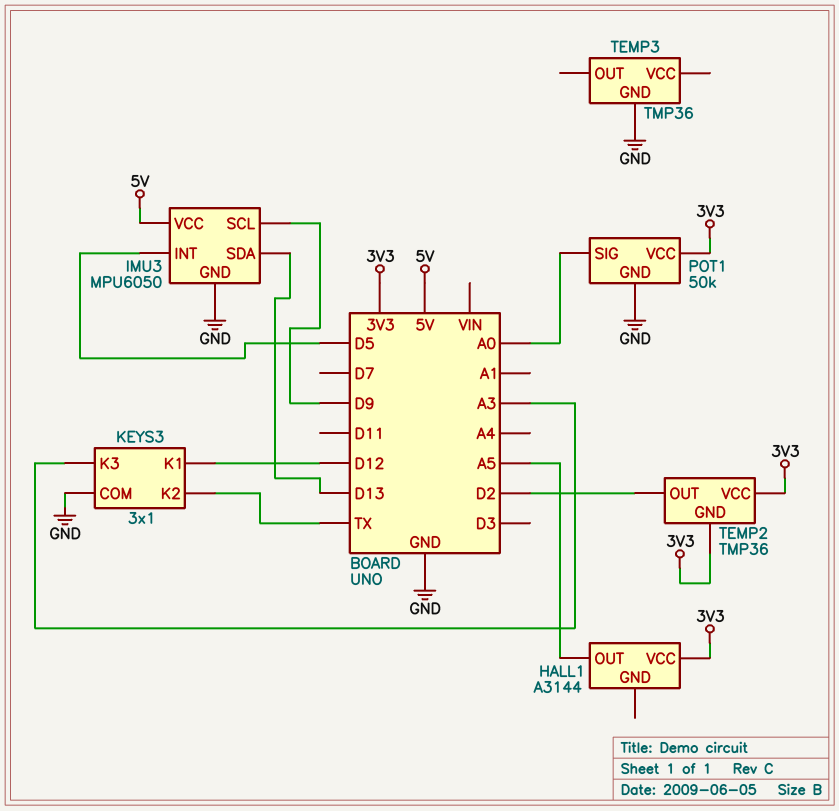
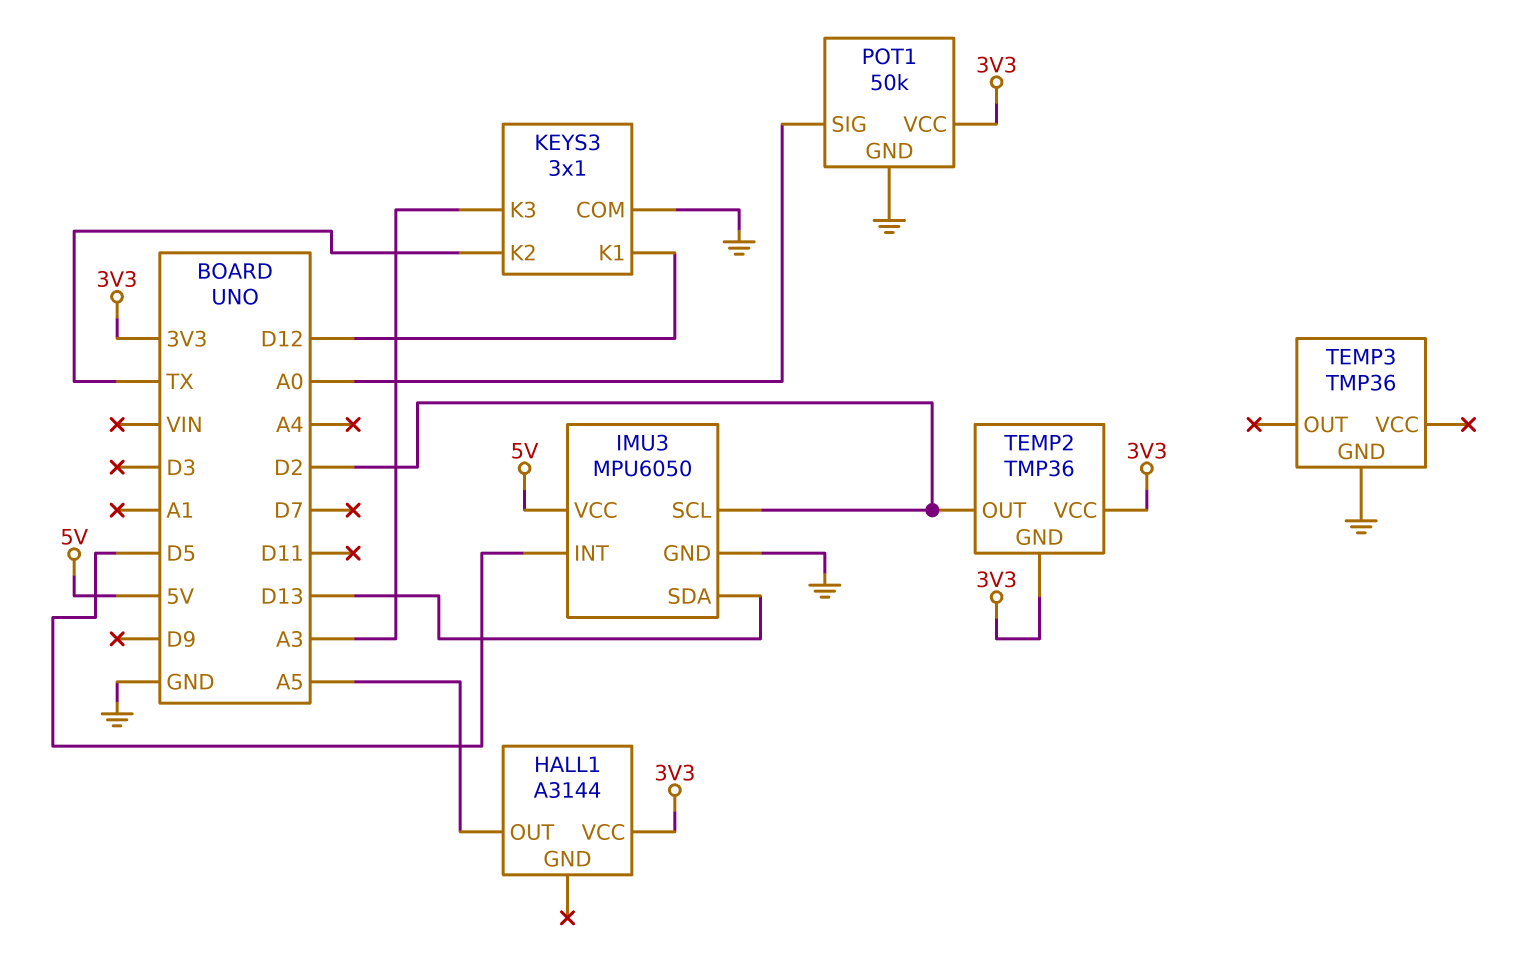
IMU3 pin SCL: D9 -> D2

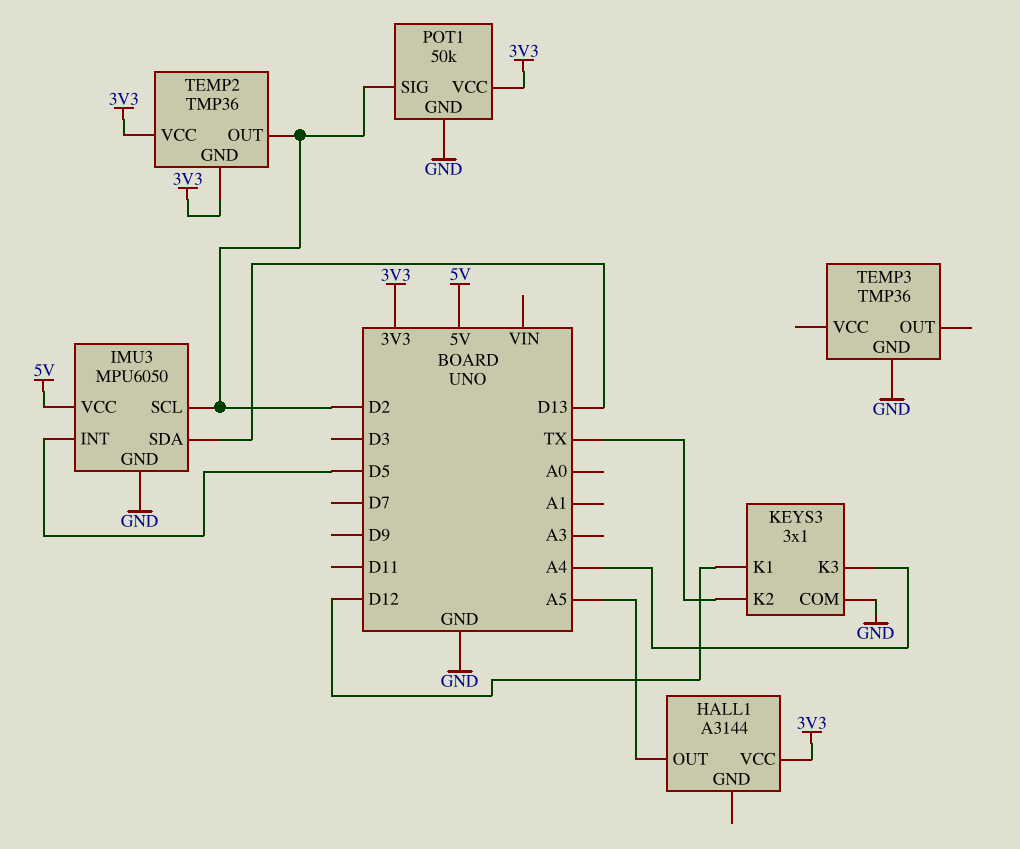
KEYS3 pin K3: A3 -> A4
POT1 pin SIG: A0 -> D2

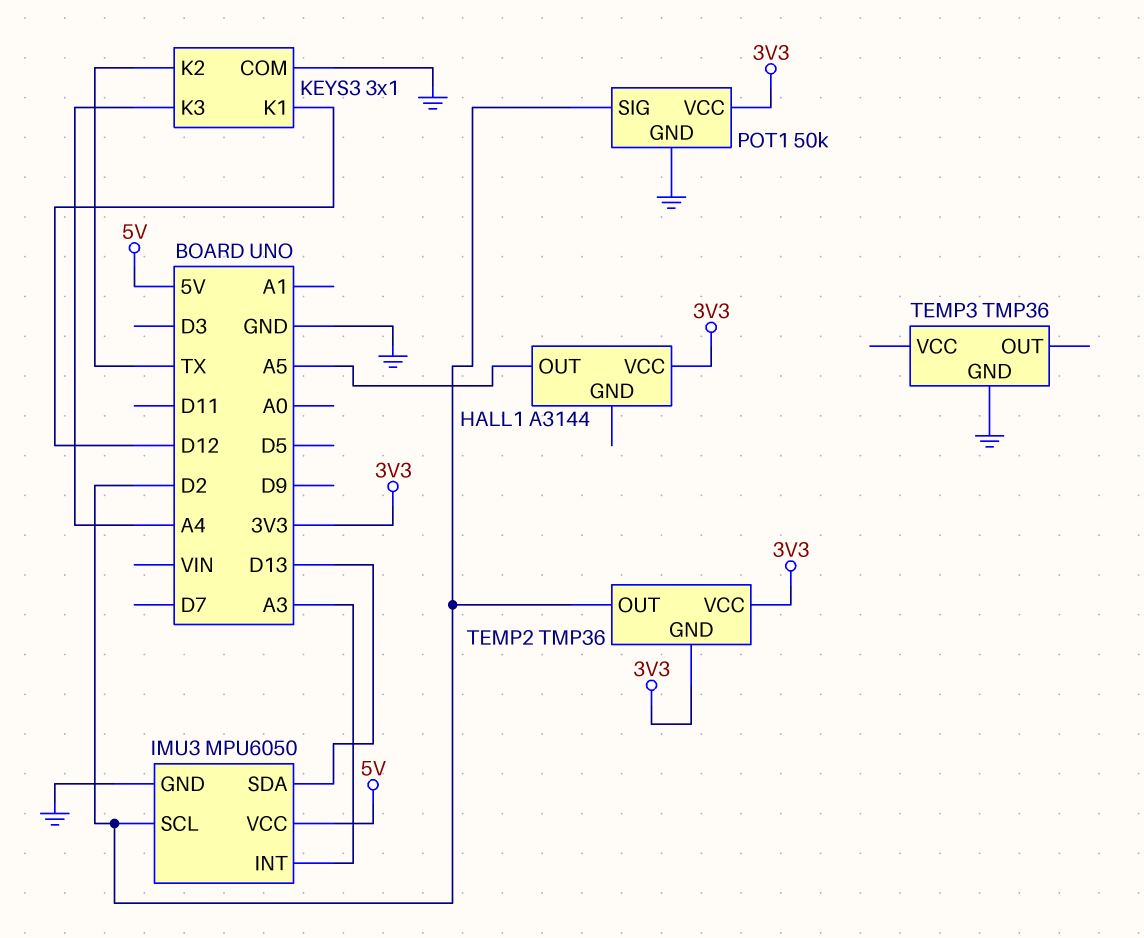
IMU3 pin INT: D5 -> A3

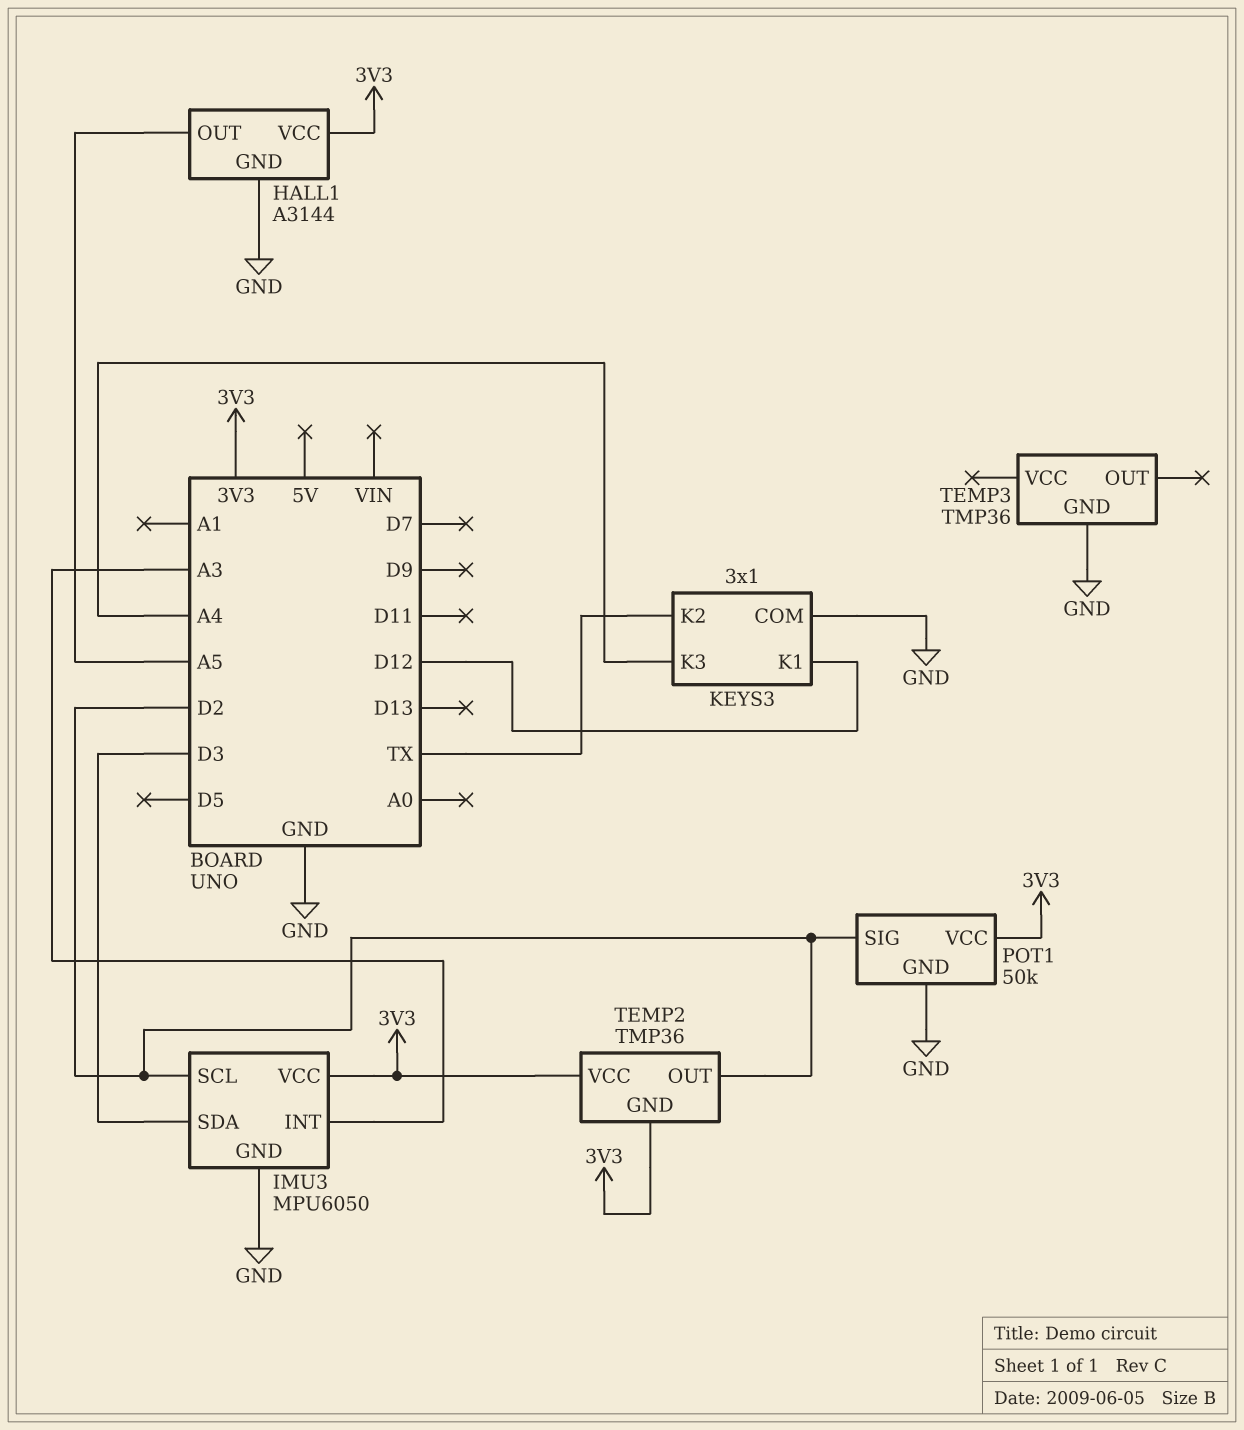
HALL1 pin GND: none -> GND
IMU3 pin SDA: D13 -> D3
IMU3 pin VCC: 5V -> 3V3

